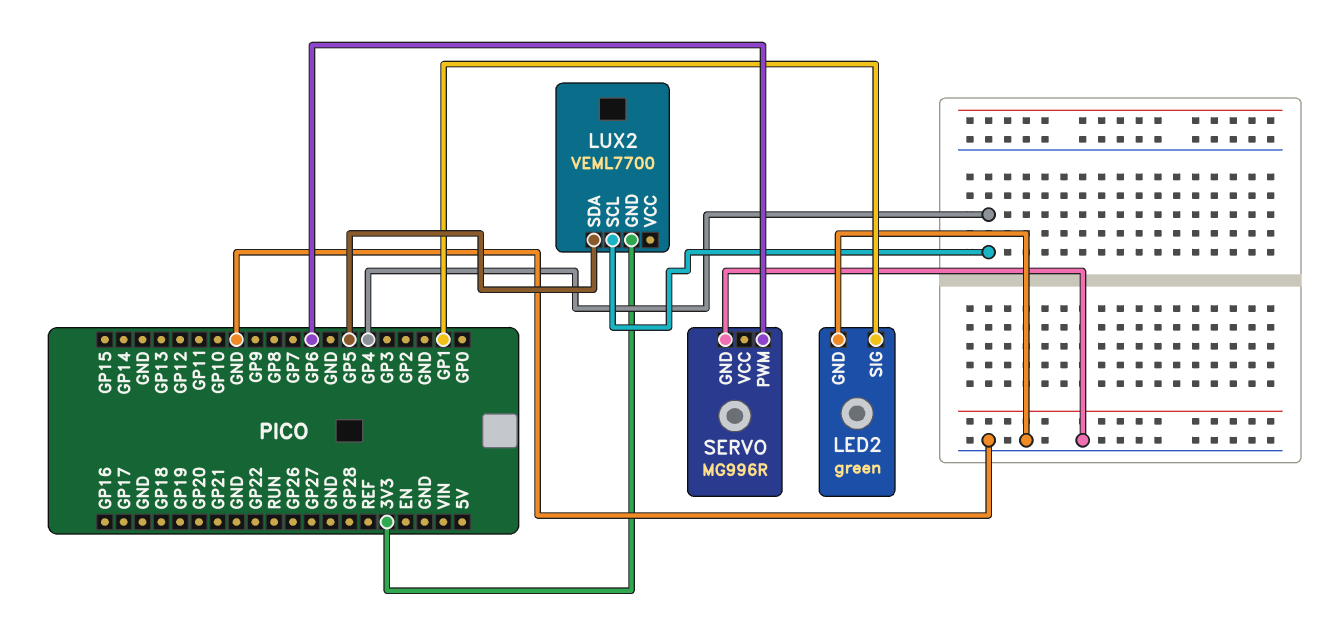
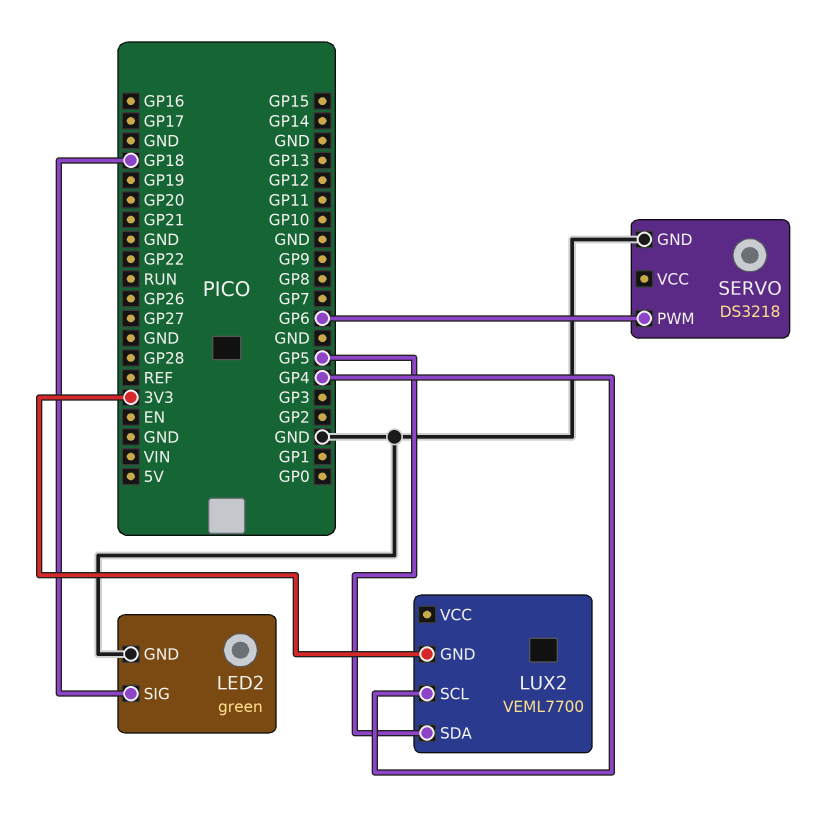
LED2 pin SIG: GP1 -> GP18
SERVO: MG996R -> DS3218

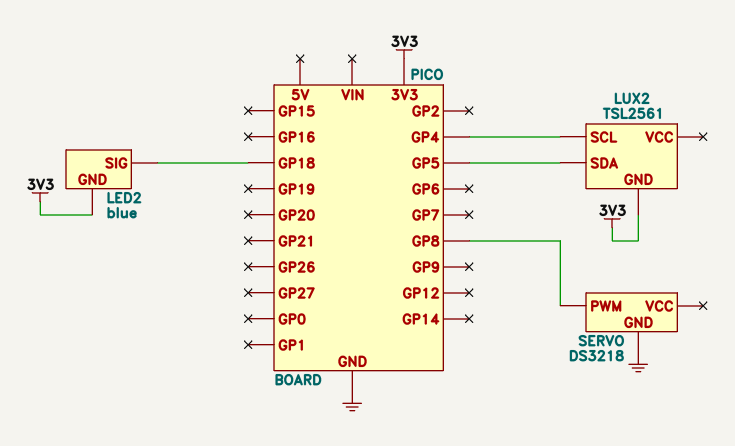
LED2: green -> blue
LED2 pin GND: GND -> 3V3
LUX2: VEML7700 -> TSL2561
SERVO pin PWM: GP6 -> GP8

